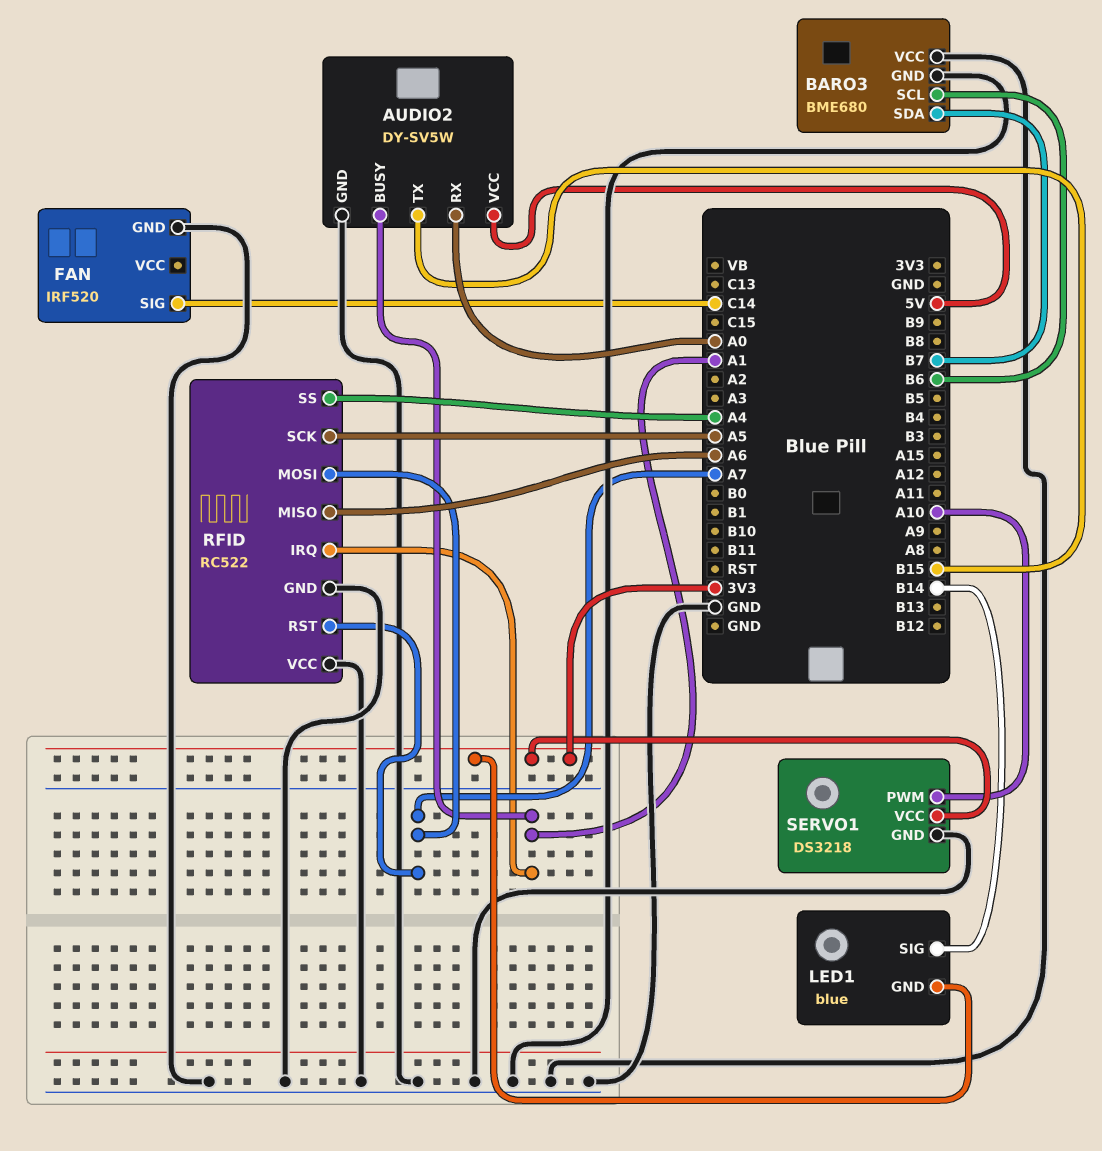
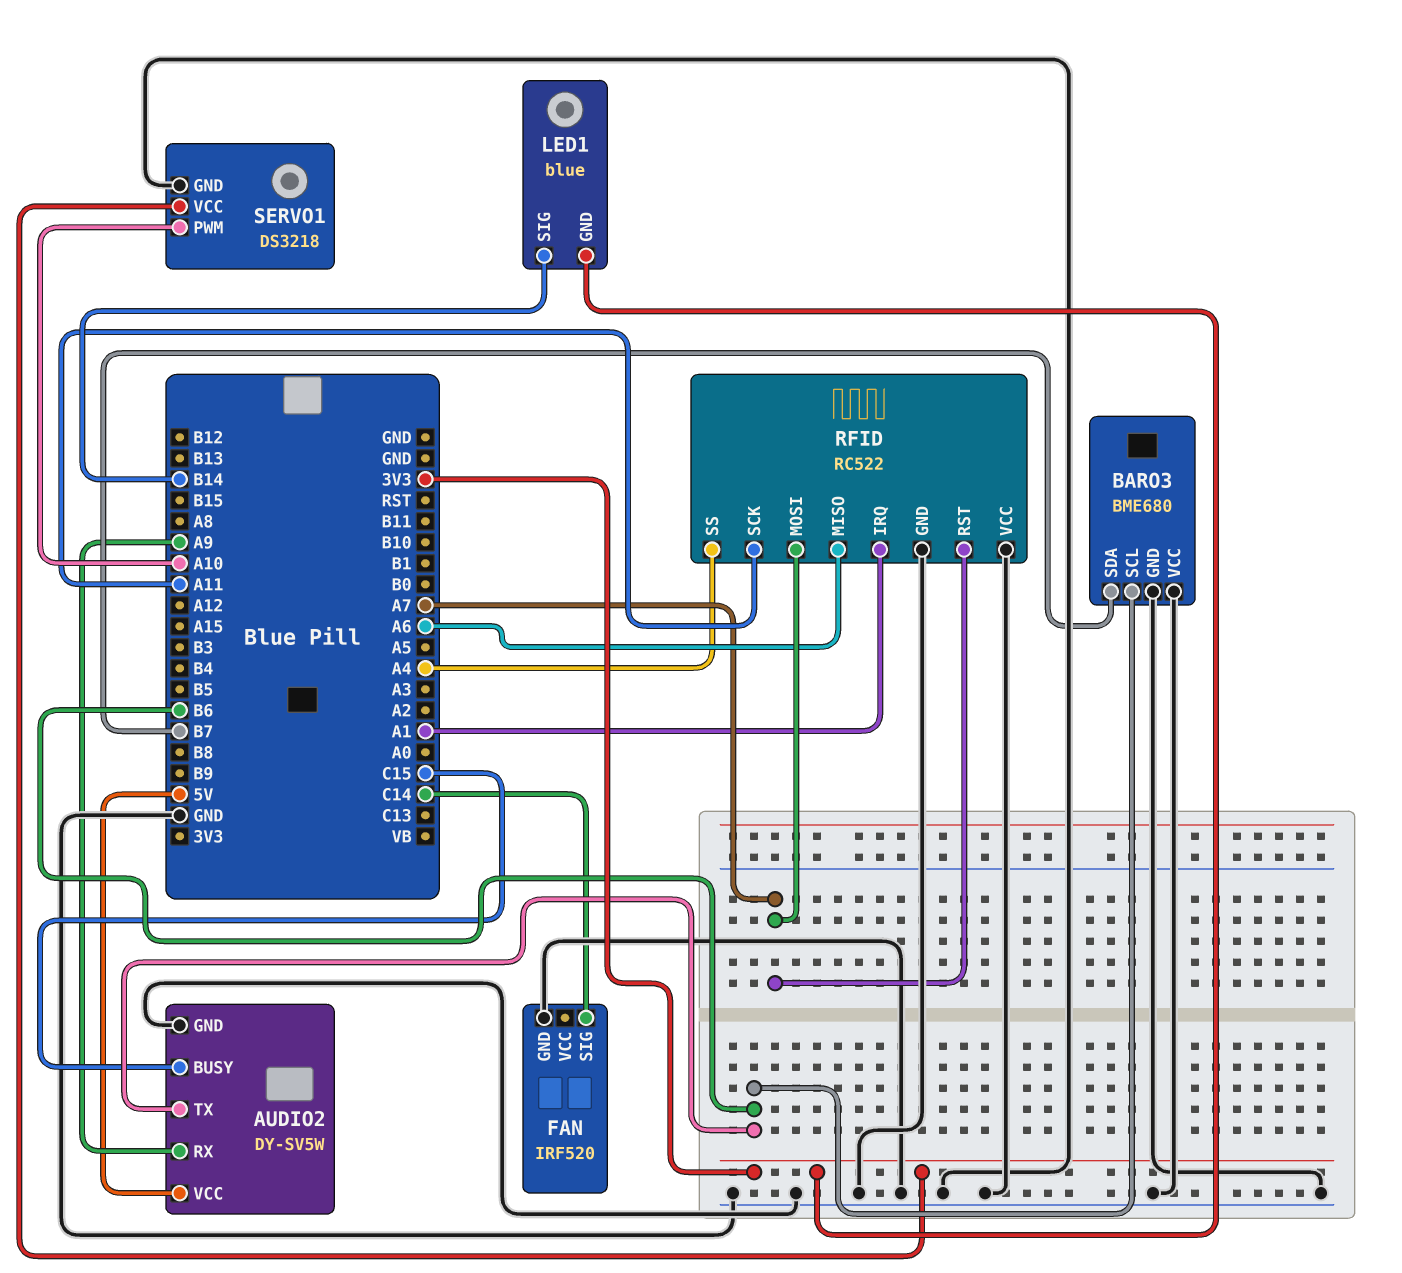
AUDIO2 pin BUSY: A1 -> C15
AUDIO2 pin RX: A0 -> A9
AUDIO2 pin TX: B15 -> B6
RFID pin SCK: A5 -> A11

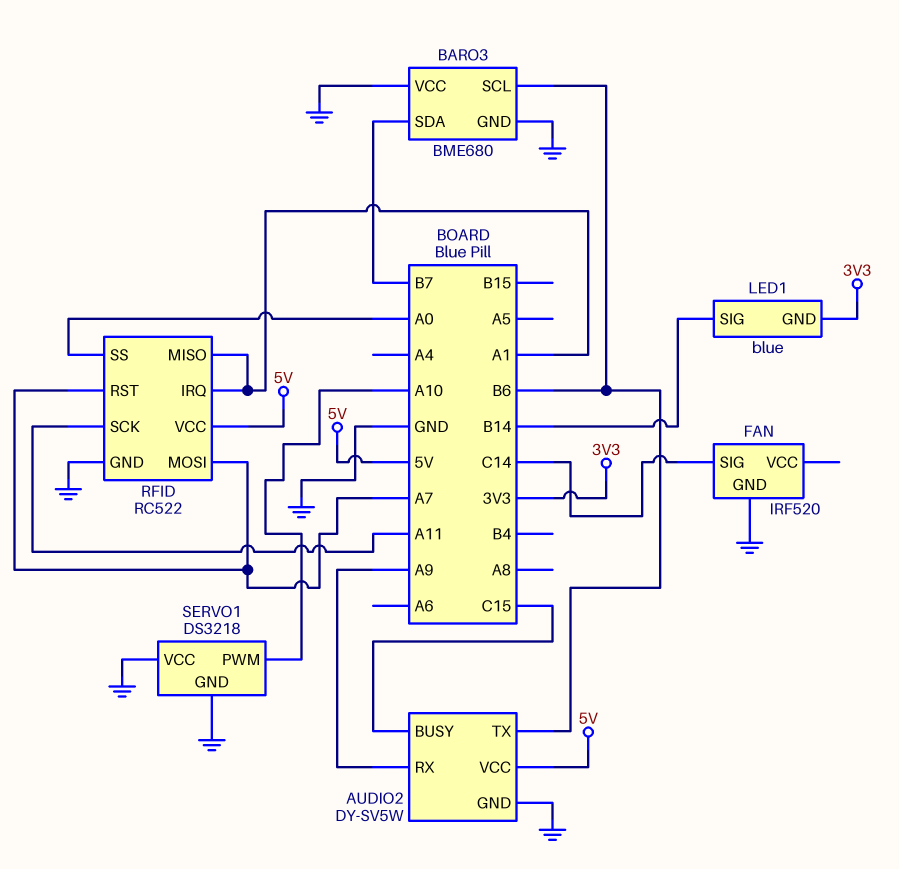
RFID pin MISO: A6 -> A1
RFID pin SS: A4 -> A0
RFID pin VCC: GND -> 5V
SERVO1 pin VCC: 3V3 -> GND

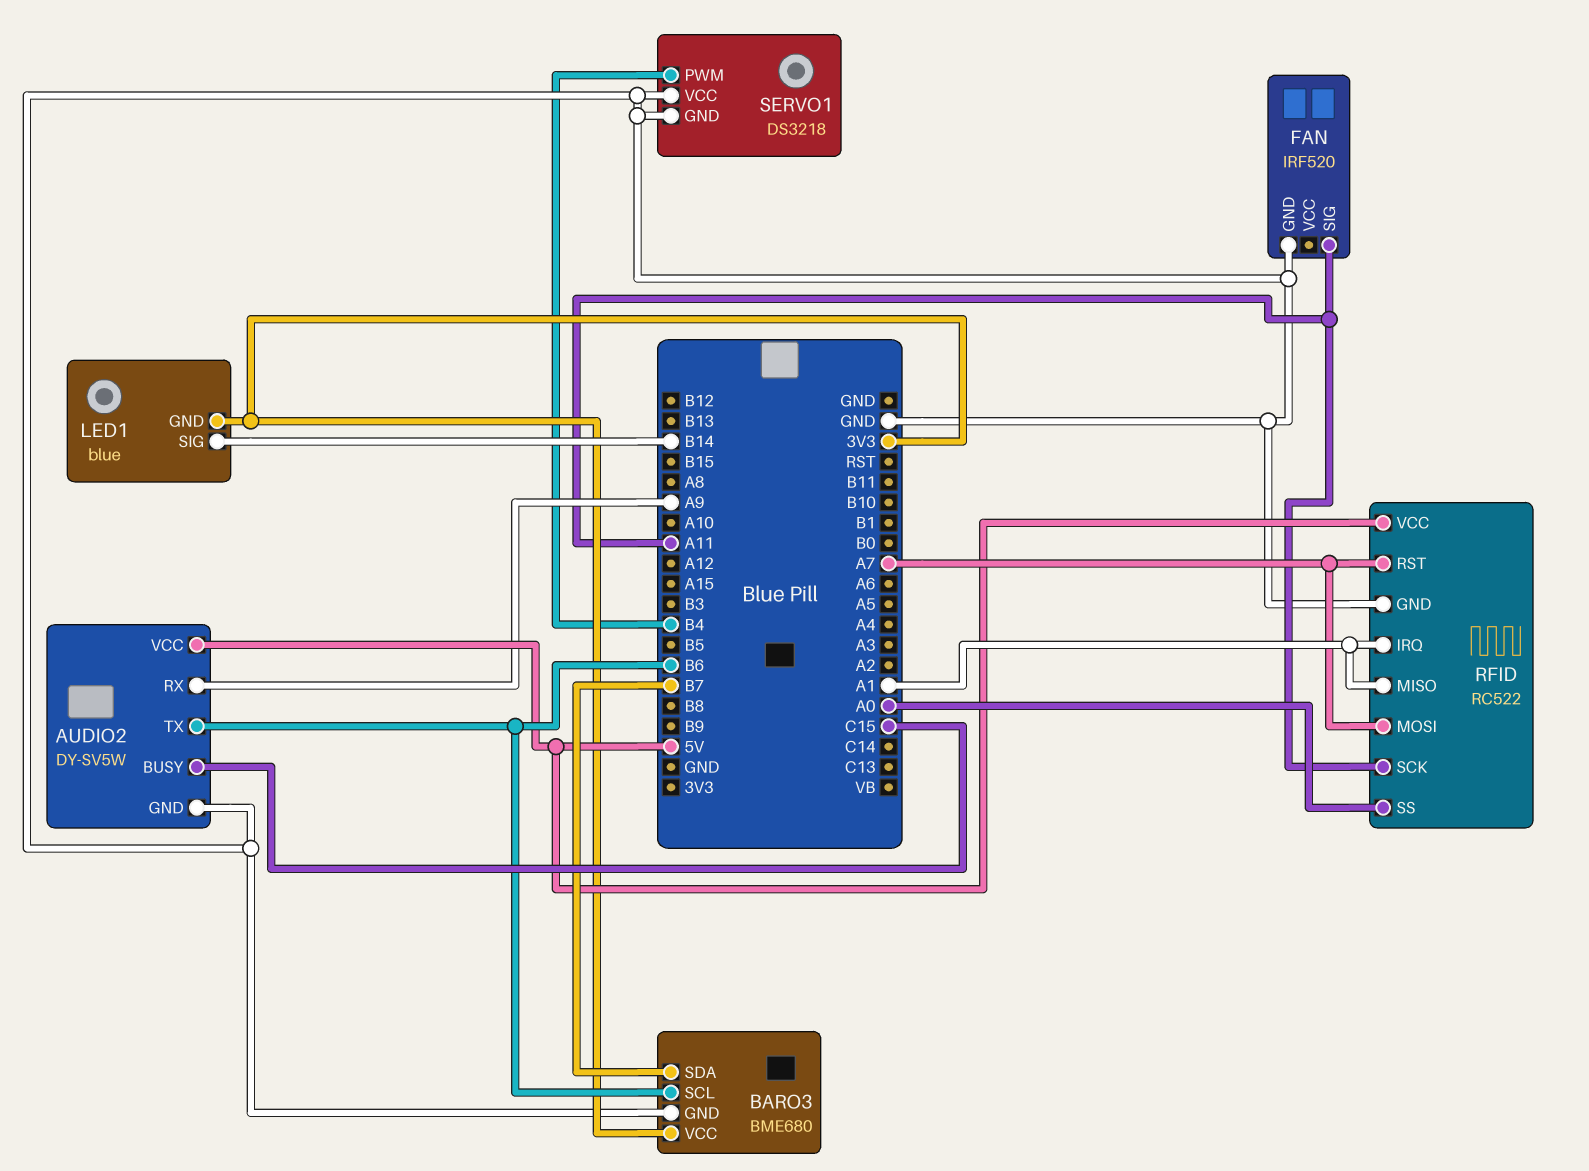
BARO3 pin VCC: GND -> 3V3
FAN pin SIG: C14 -> A11
SERVO1 pin PWM: A10 -> B4

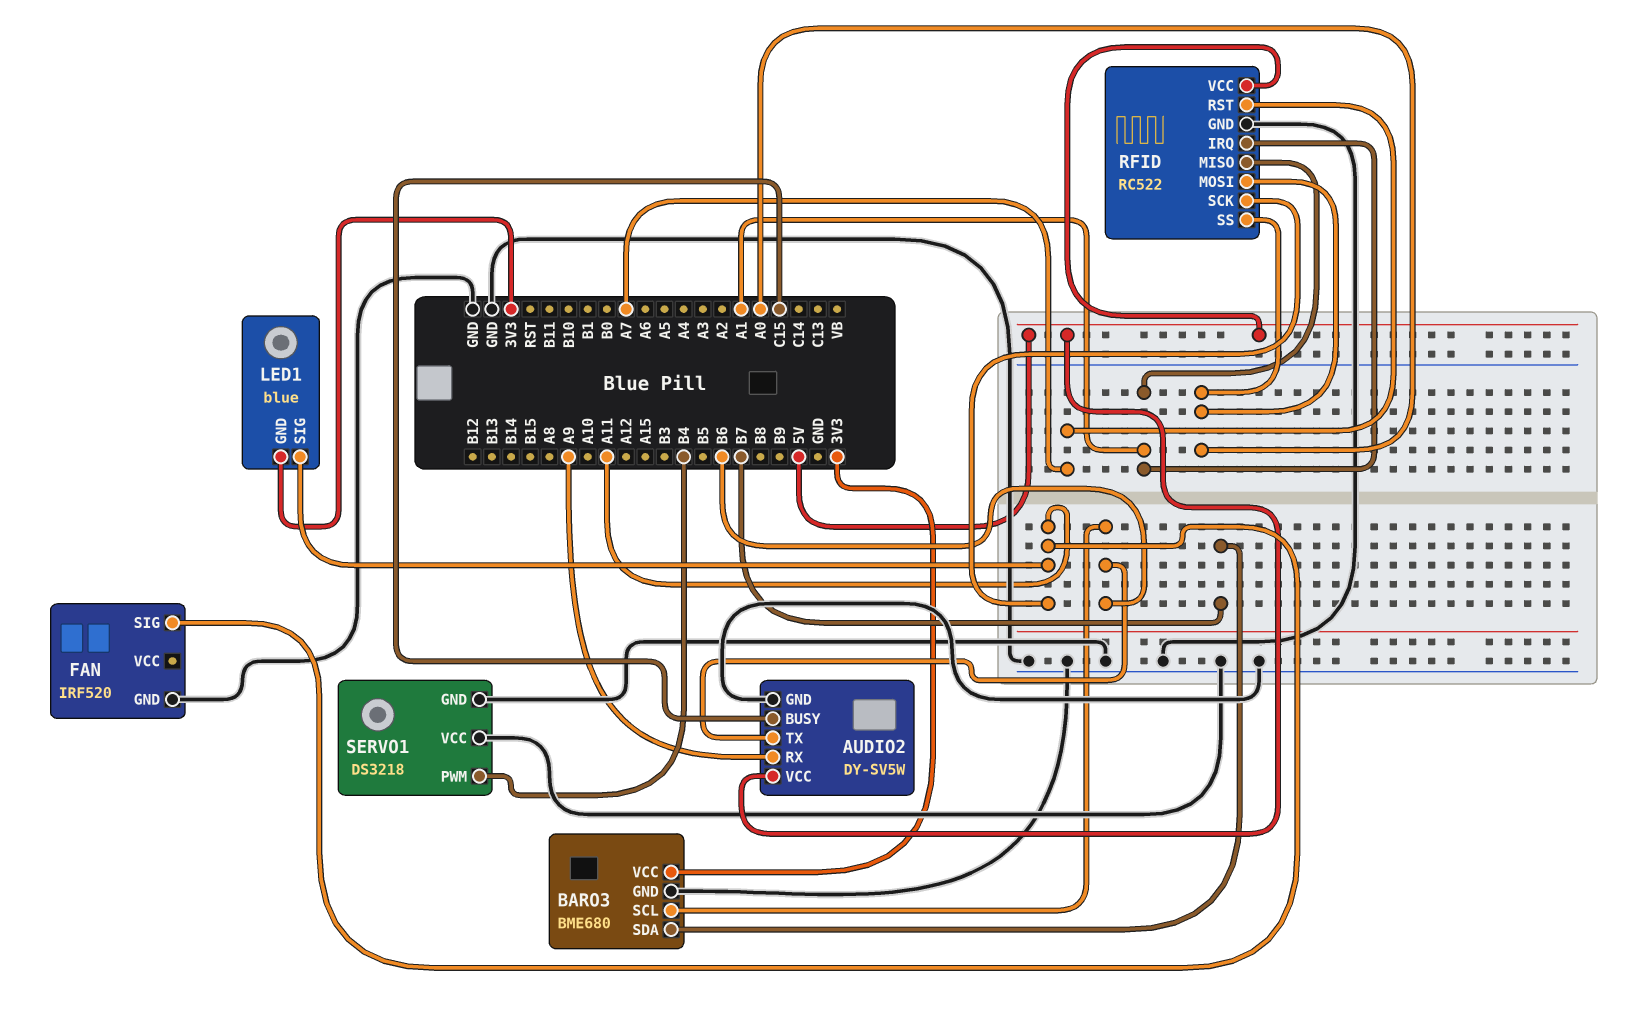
LED1 pin SIG: B14 -> A11
RFID pin MOSI: A7 -> A0

